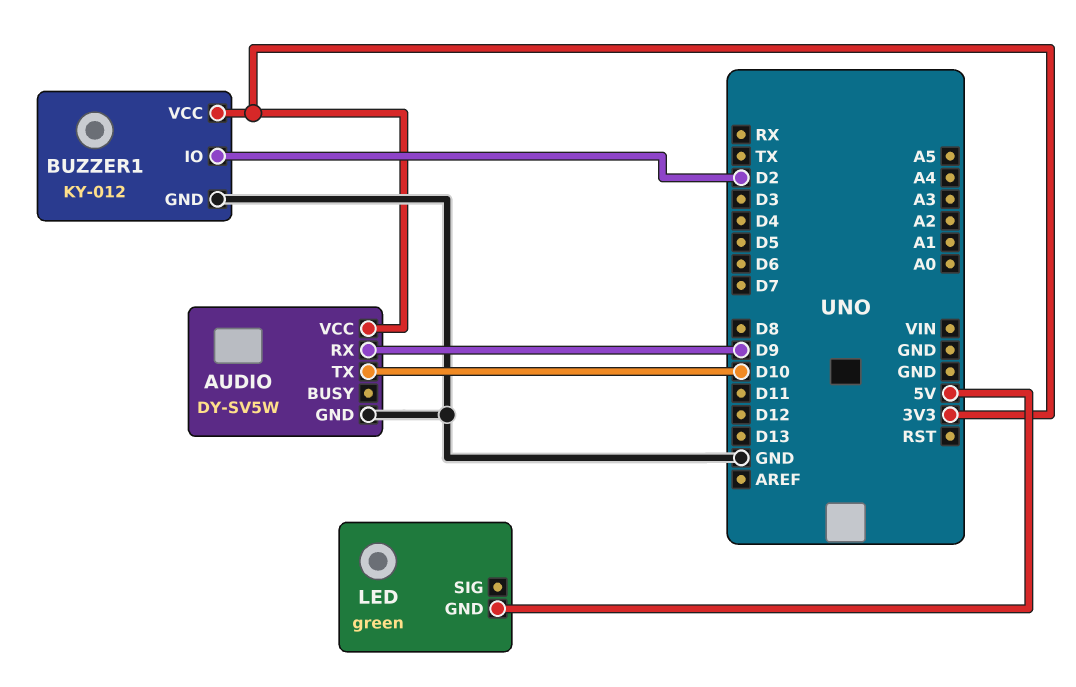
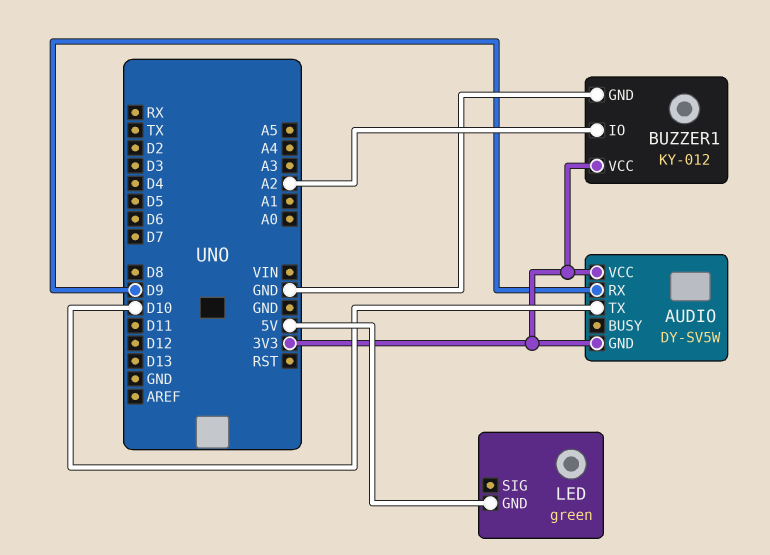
AUDIO pin GND: GND -> 3V3
BUZZER1 pin IO: D2 -> A2

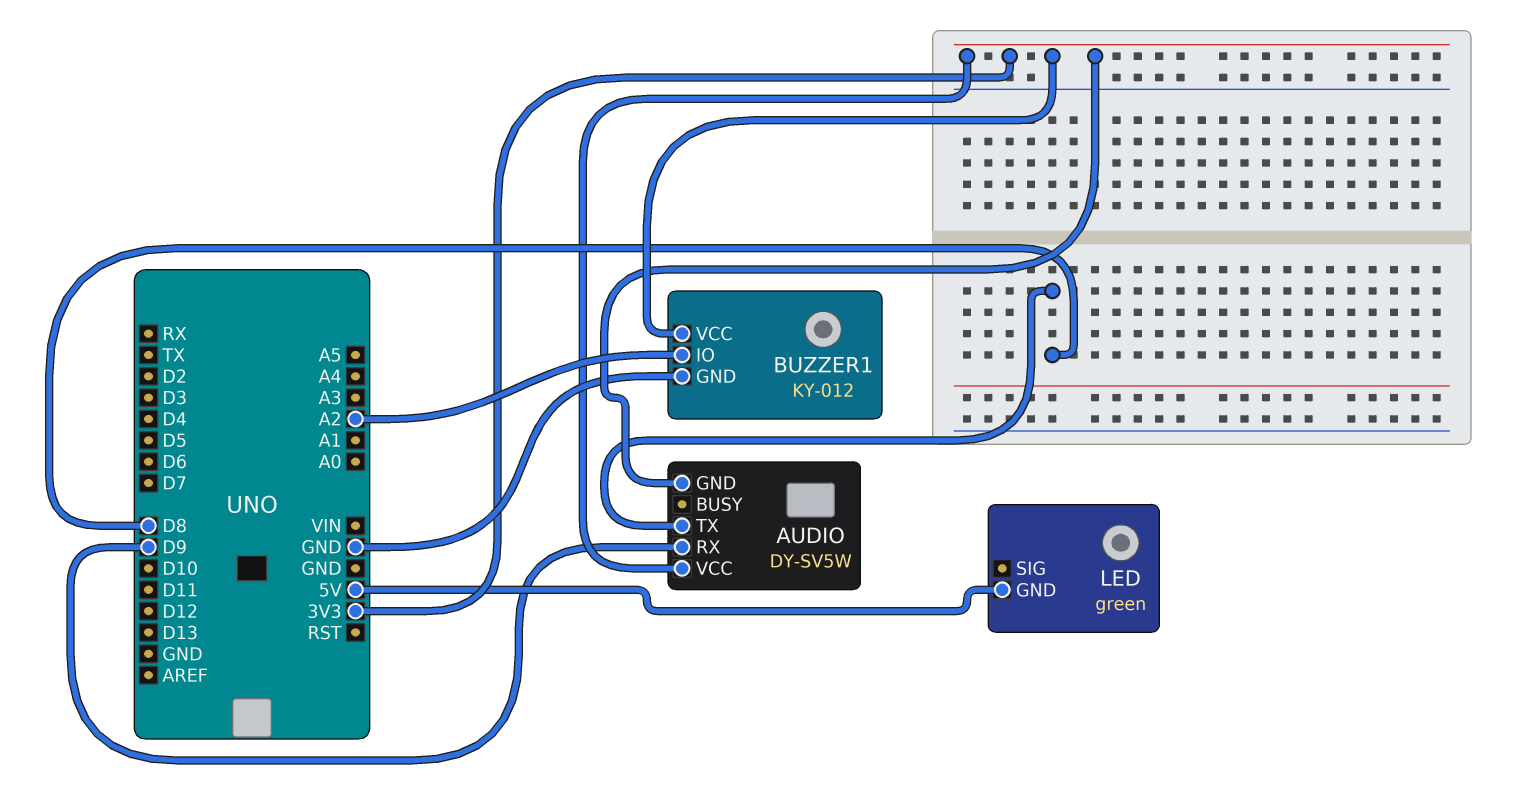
AUDIO pin TX: D10 -> D8

